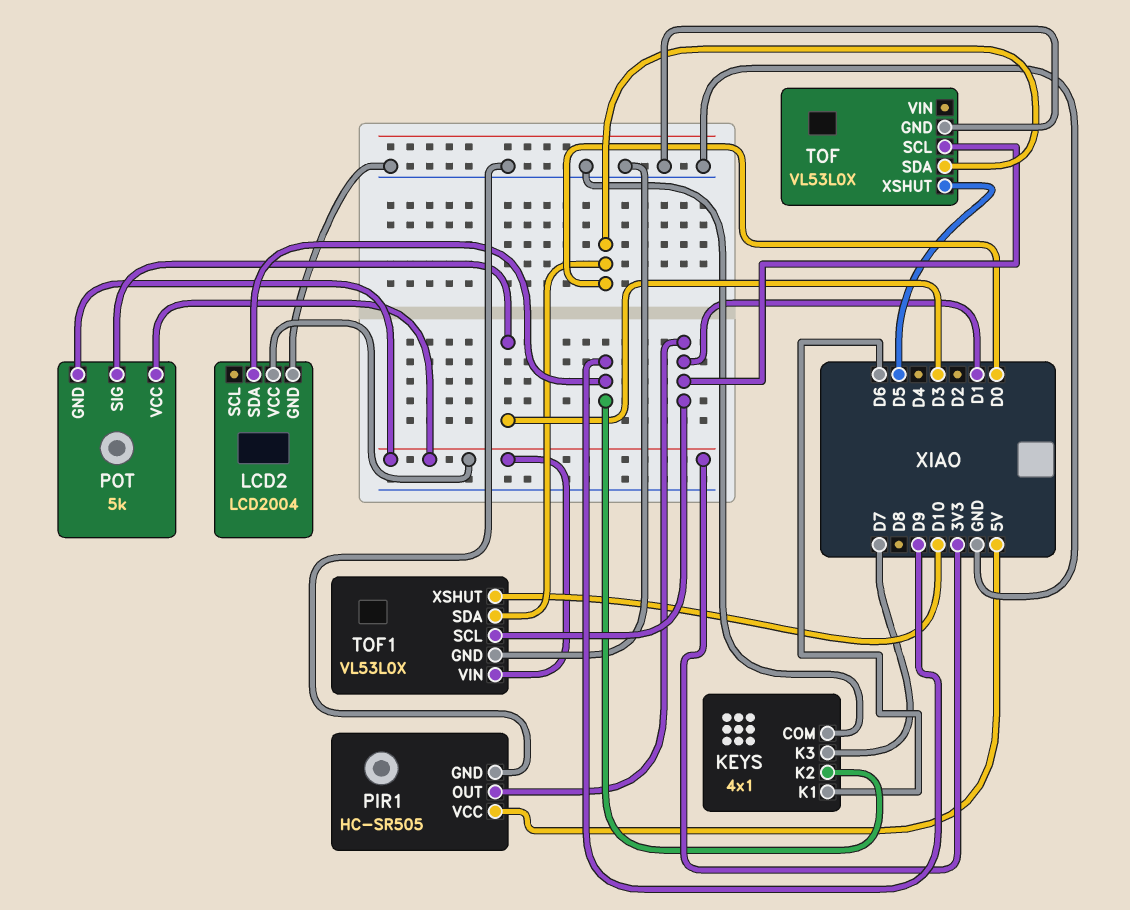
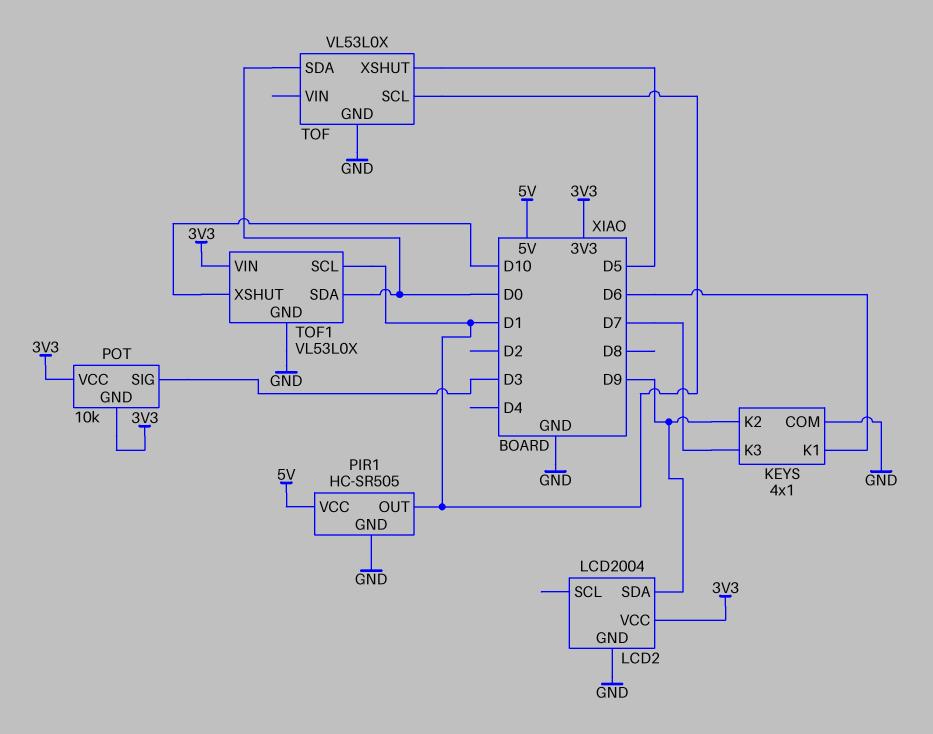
POT: 5k -> 10k

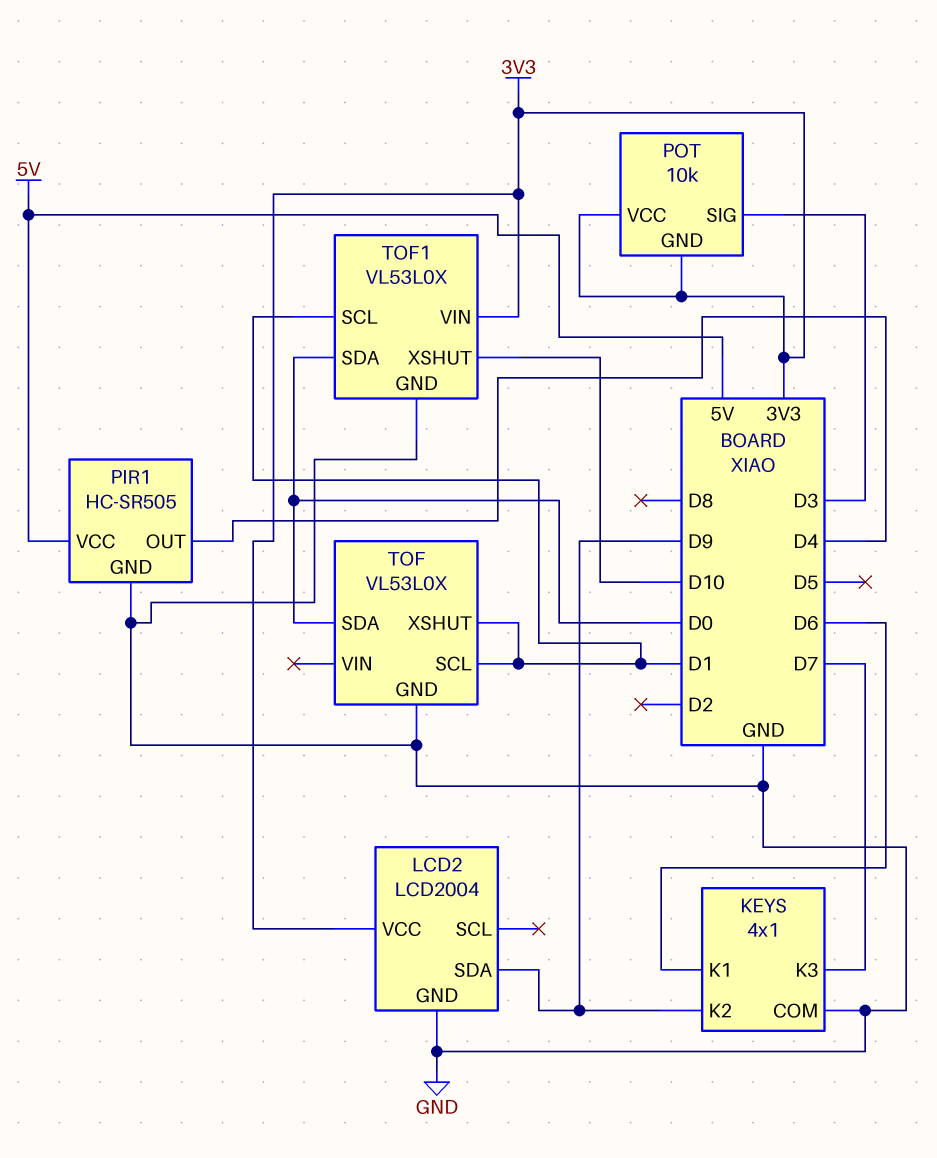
PIR1 pin OUT: D1 -> D4
TOF pin XSHUT: D5 -> D1

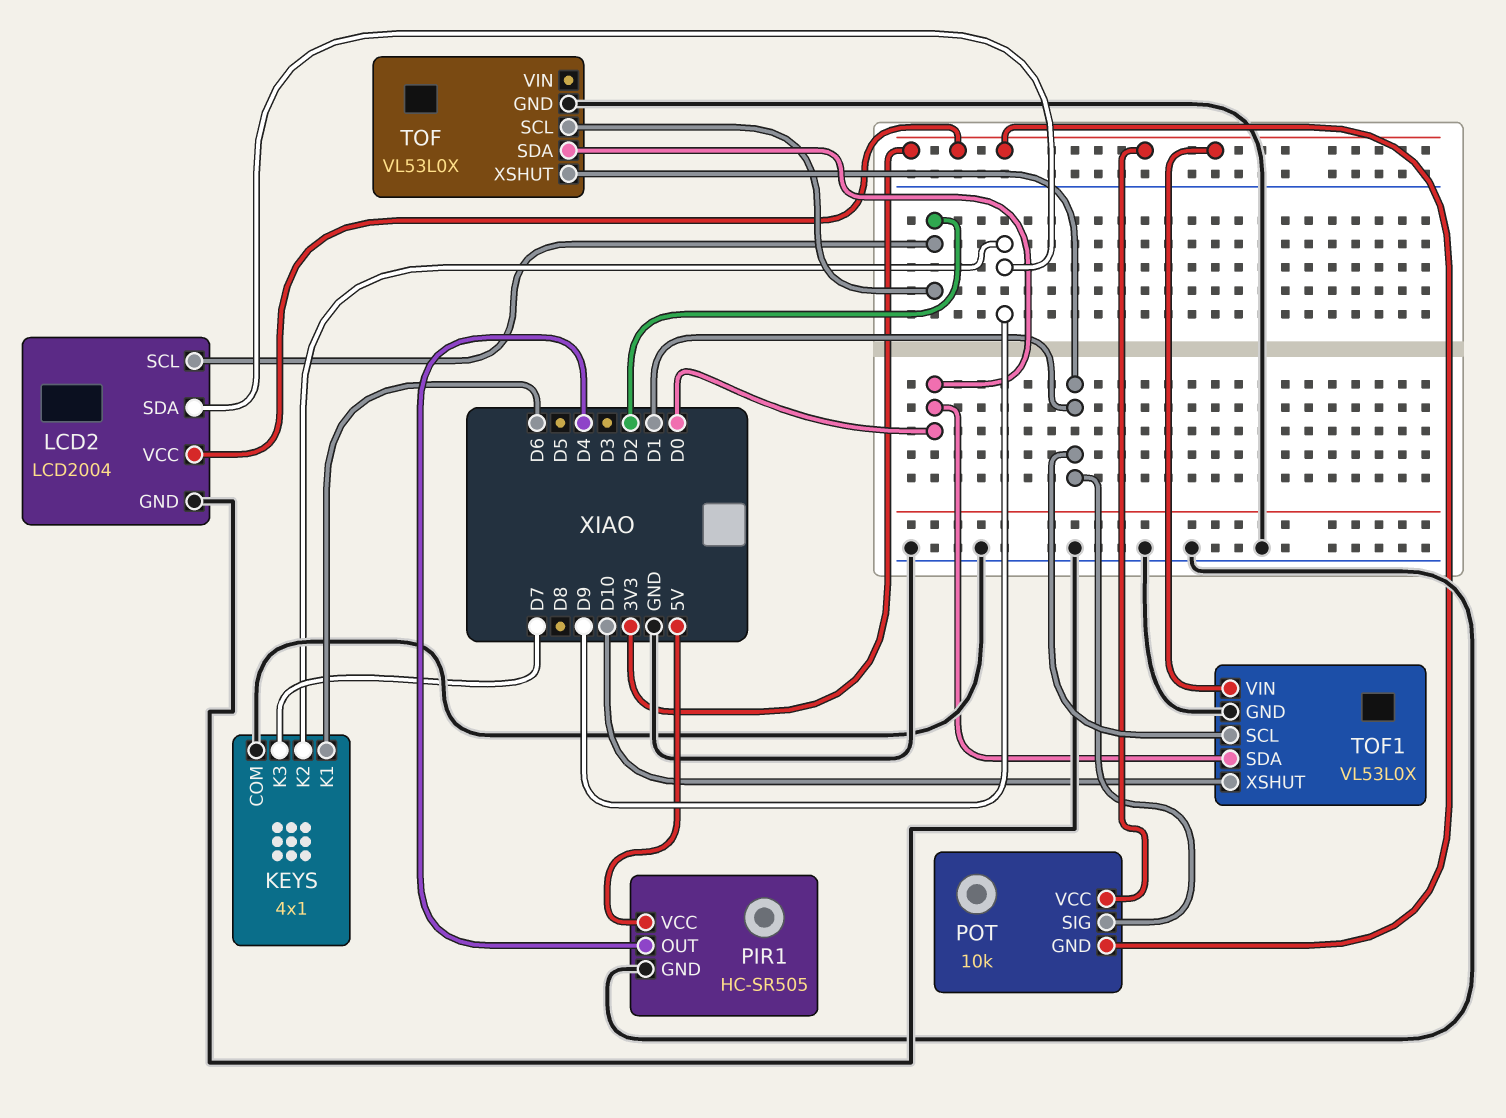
LCD2 pin SCL: none -> D2
POT pin SIG: D3 -> D1
TOF pin SCL: D1 -> D2

